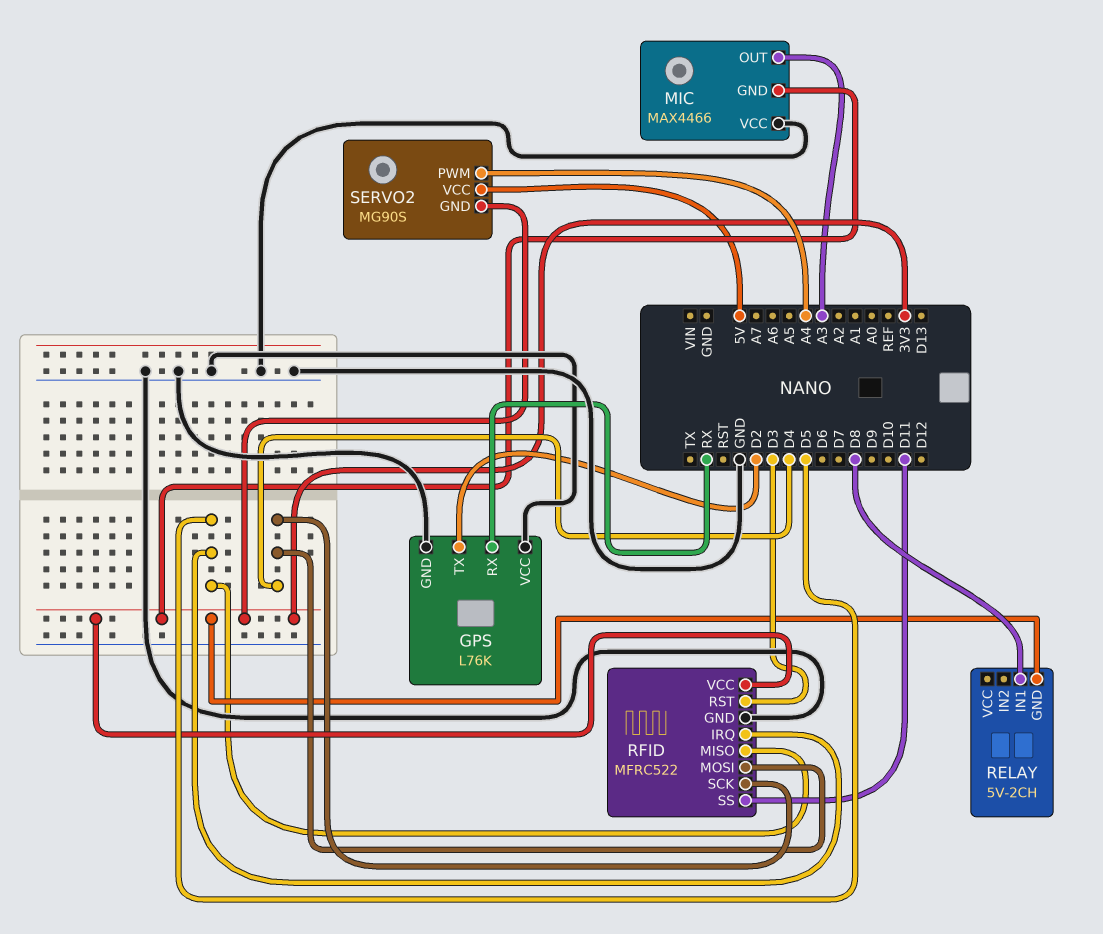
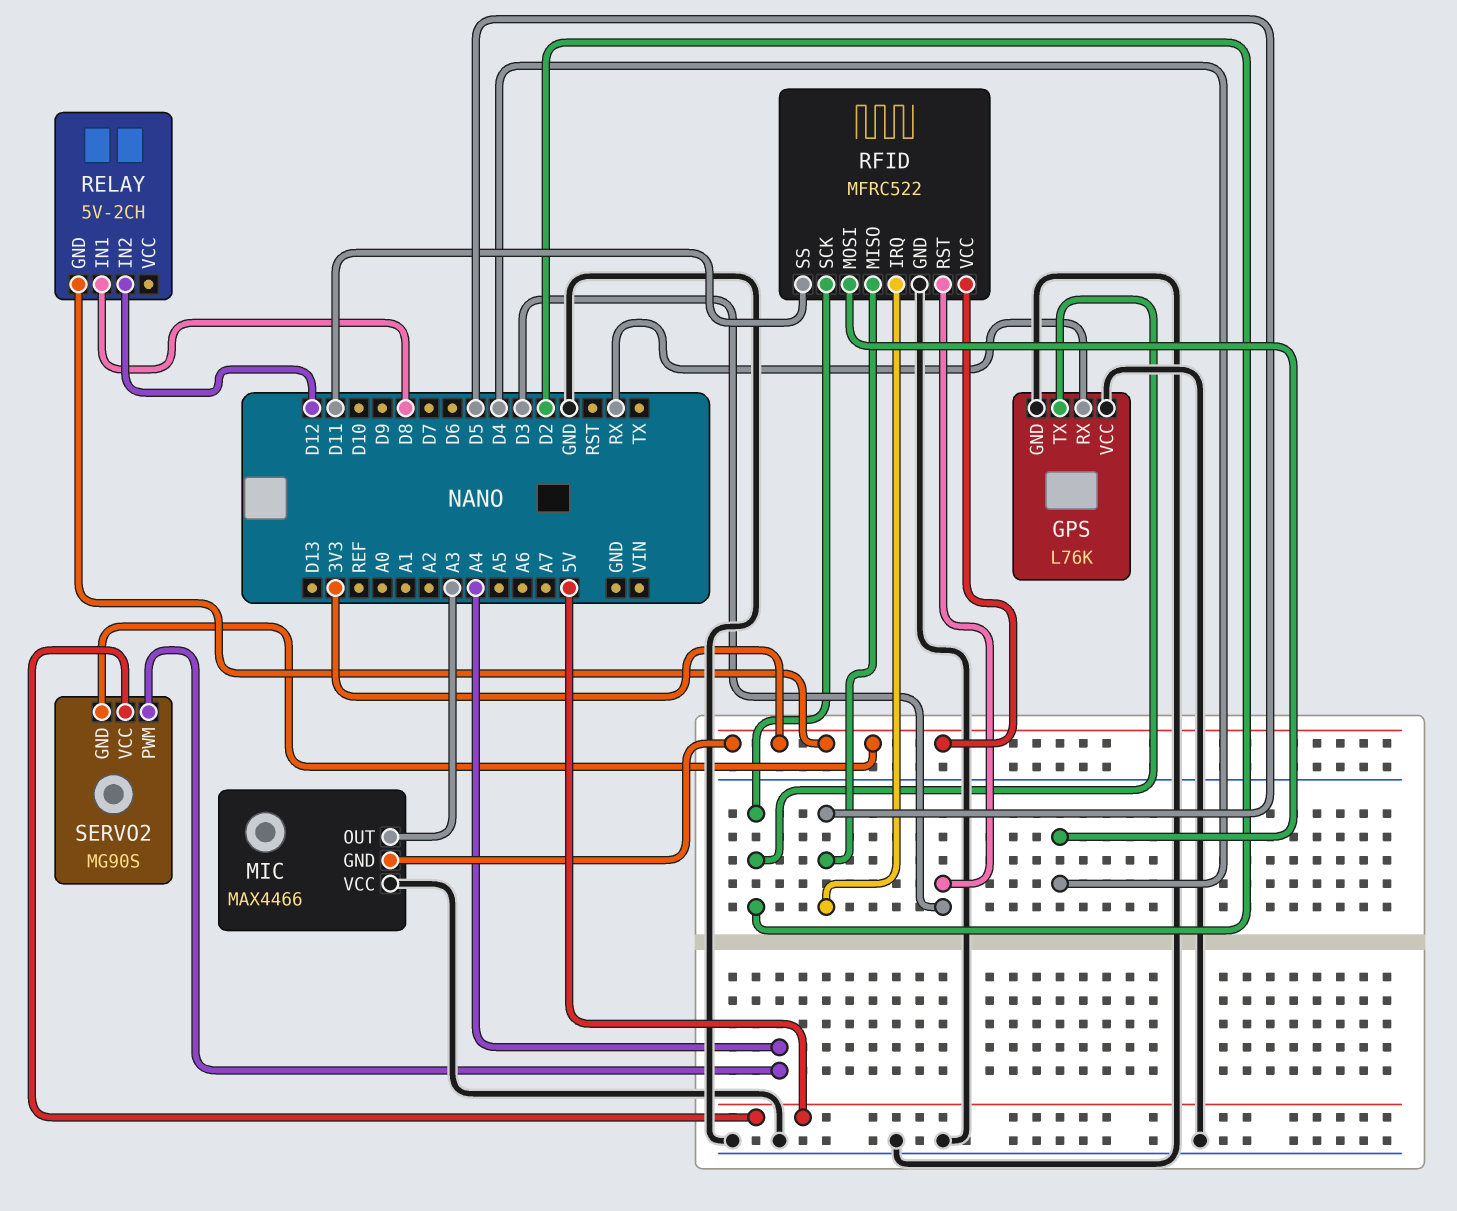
RELAY pin IN2: none -> D12
RFID pin SCK: D4 -> D2

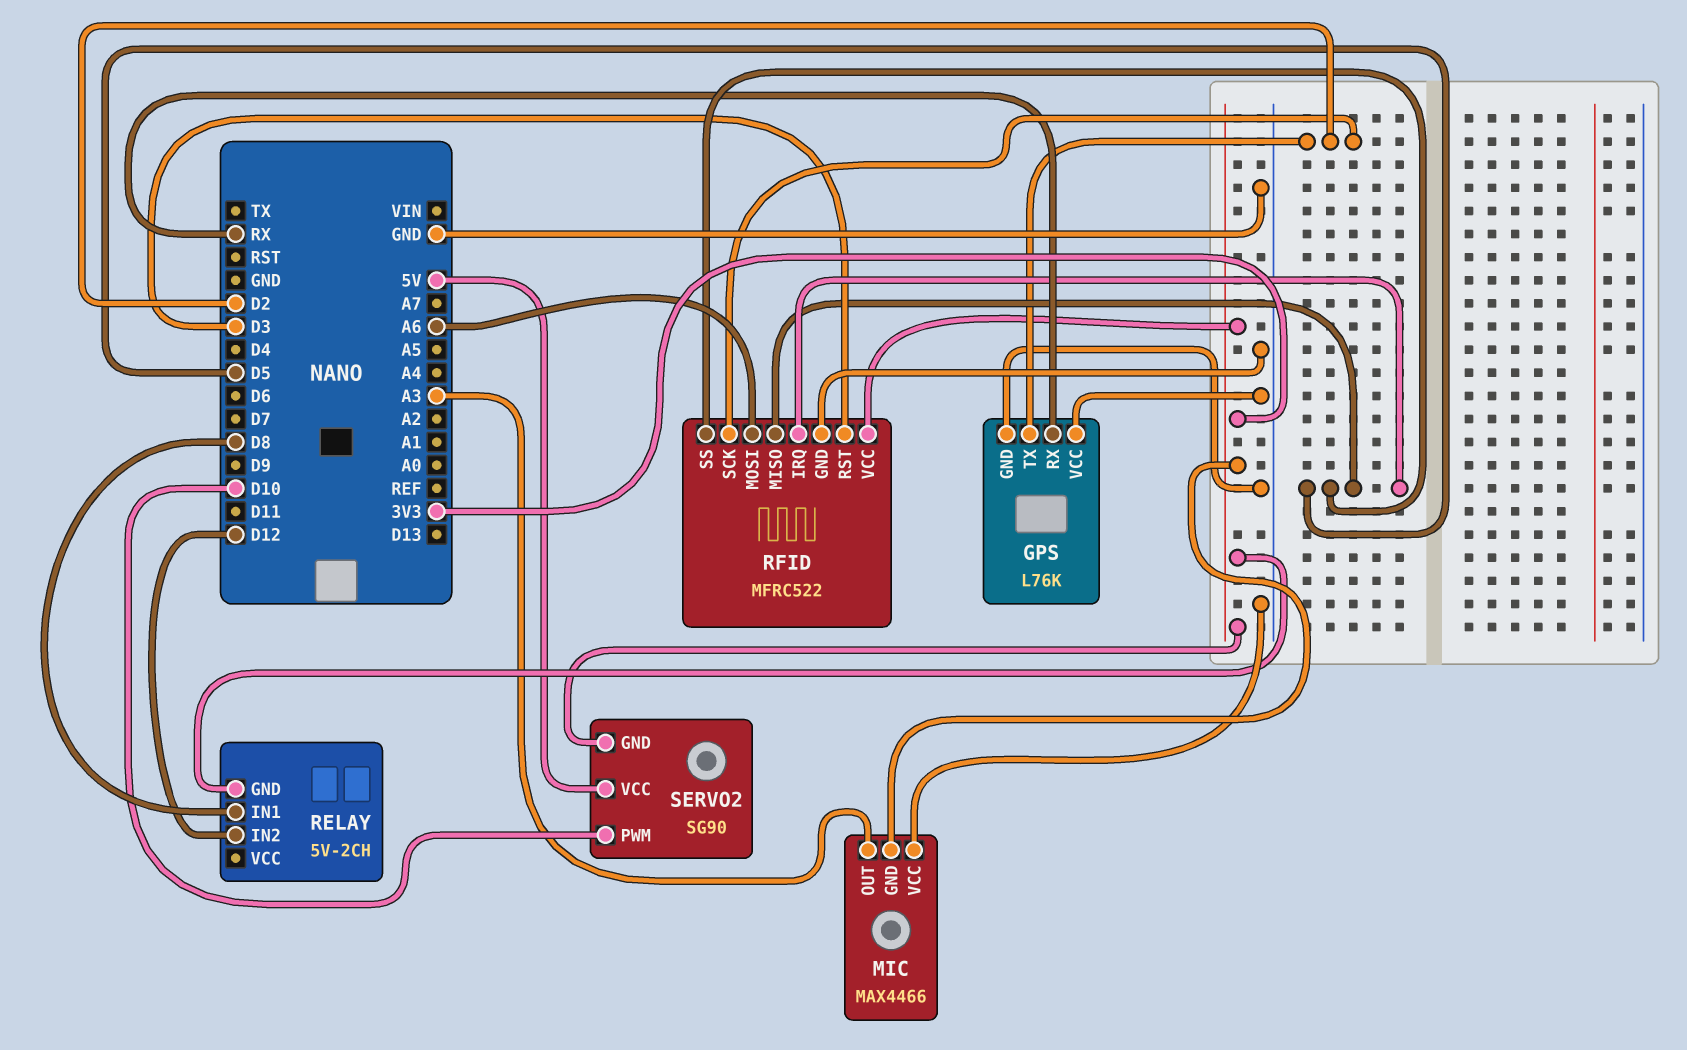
RFID pin MOSI: D4 -> A6
RFID pin SS: D11 -> D5
SERVO2: MG90S -> SG90
SERVO2 pin PWM: A4 -> D10

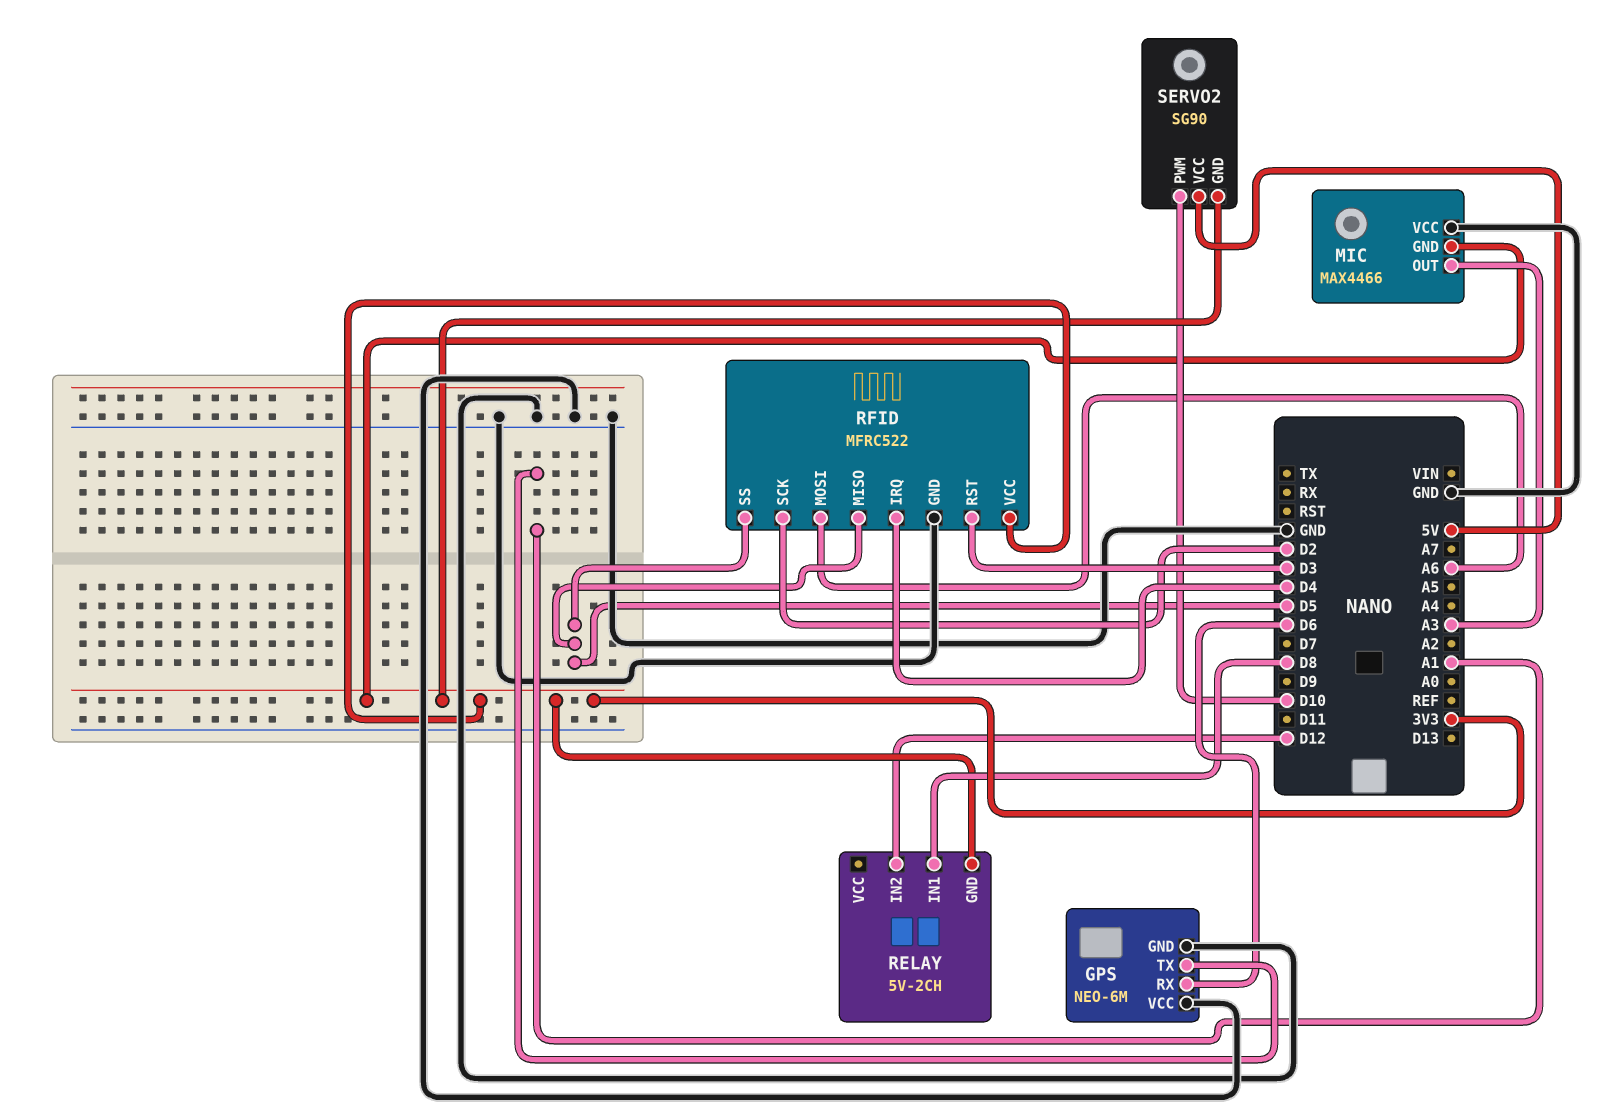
GPS: L76K -> NEO-6M
GPS pin RX: RX -> D6
GPS pin TX: D2 -> A1
RFID pin IRQ: D5 -> D4

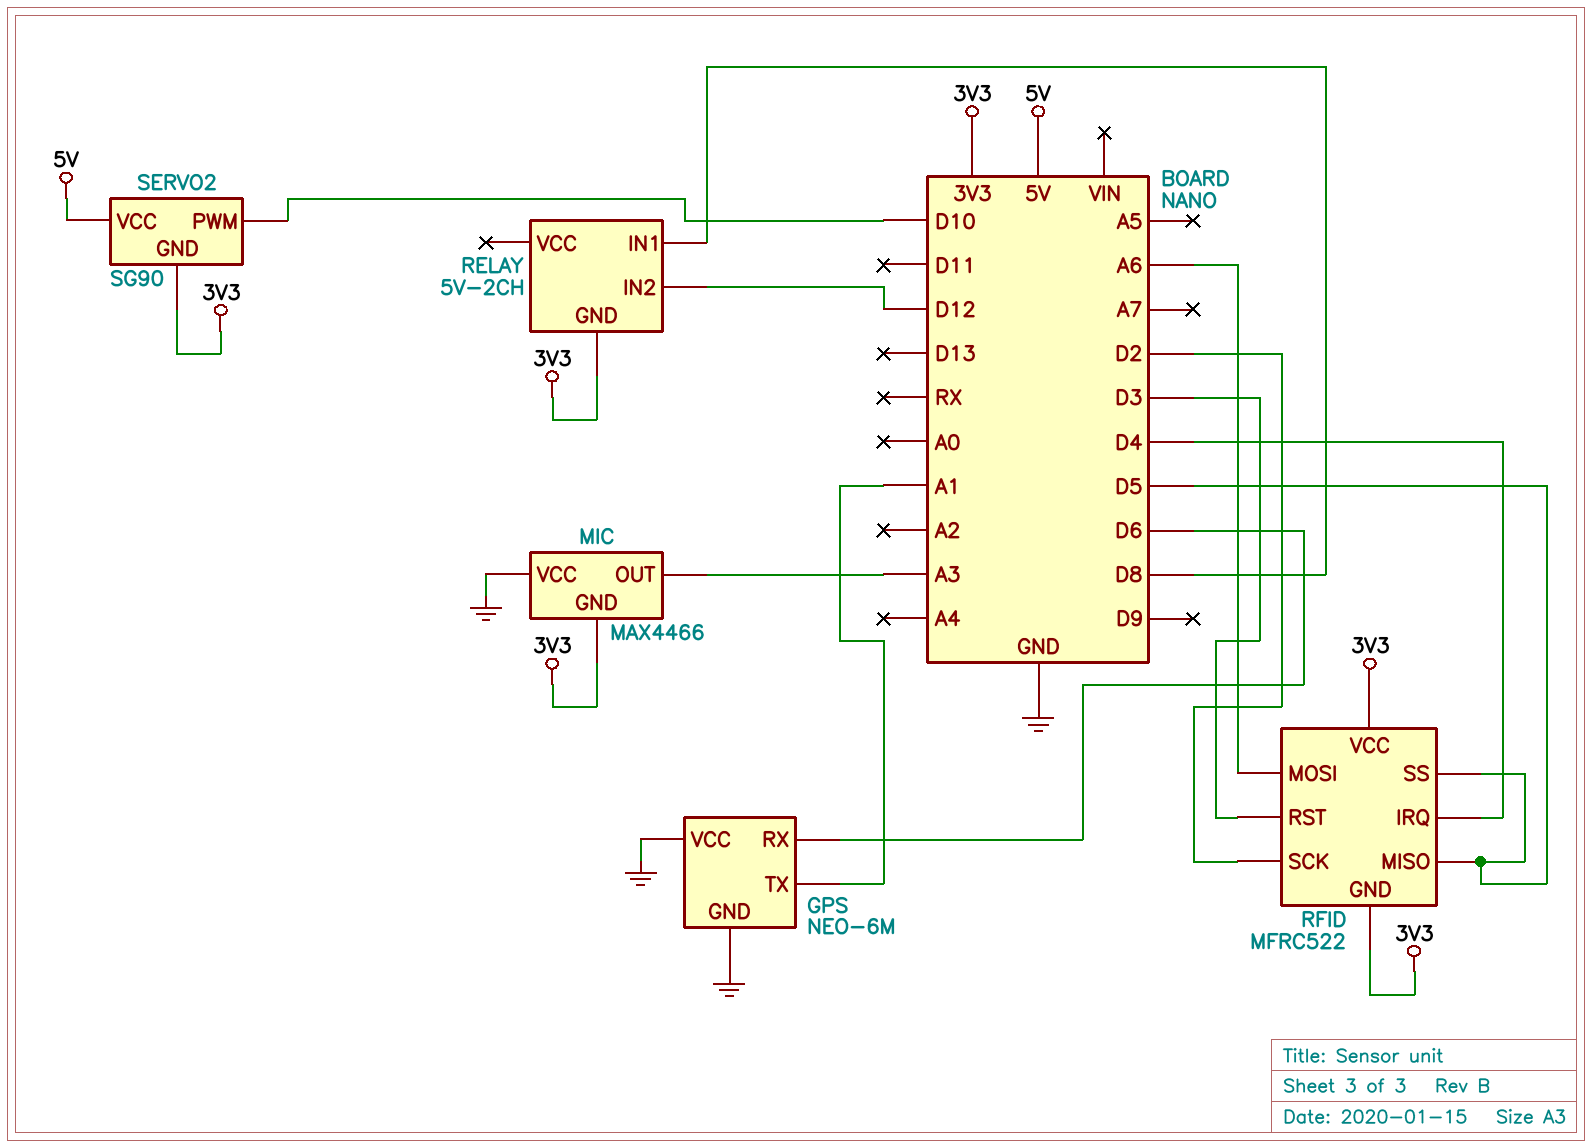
RFID pin GND: GND -> 3V3

